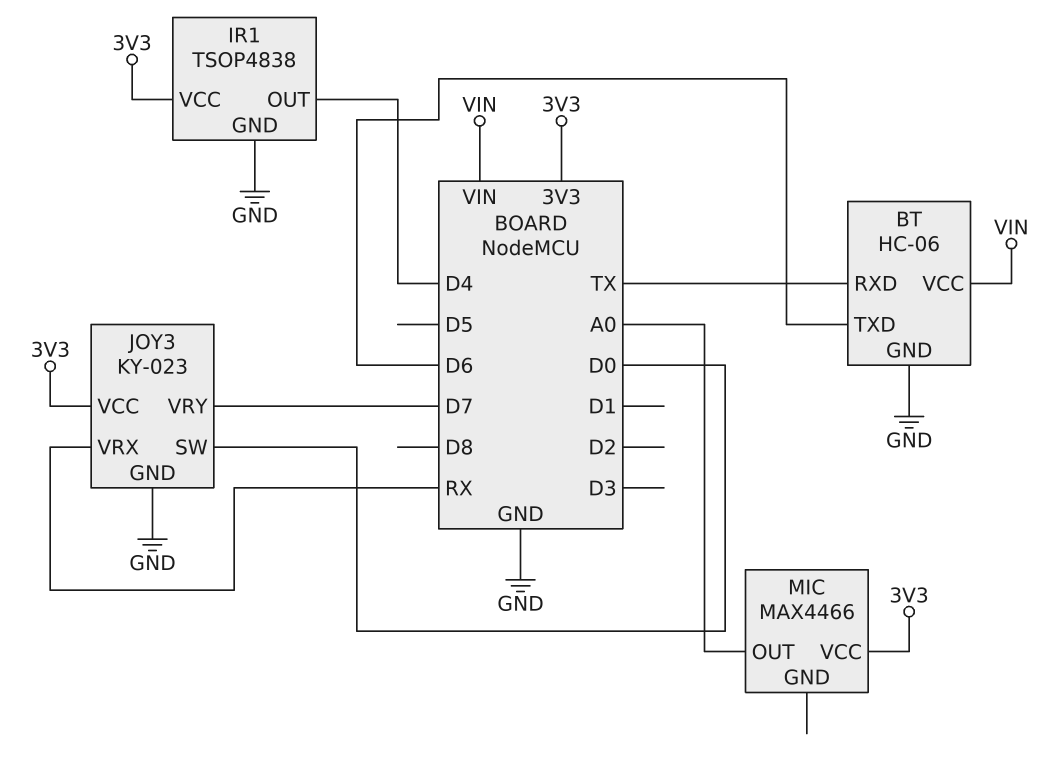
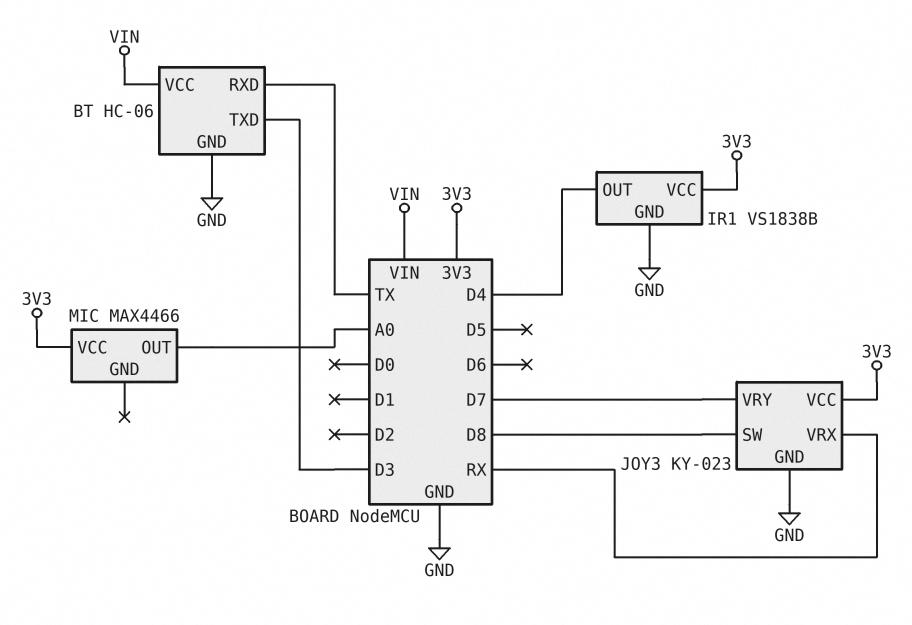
BT pin TXD: D6 -> D3
IR1: TSOP4838 -> VS1838B
JOY3 pin SW: D0 -> D8

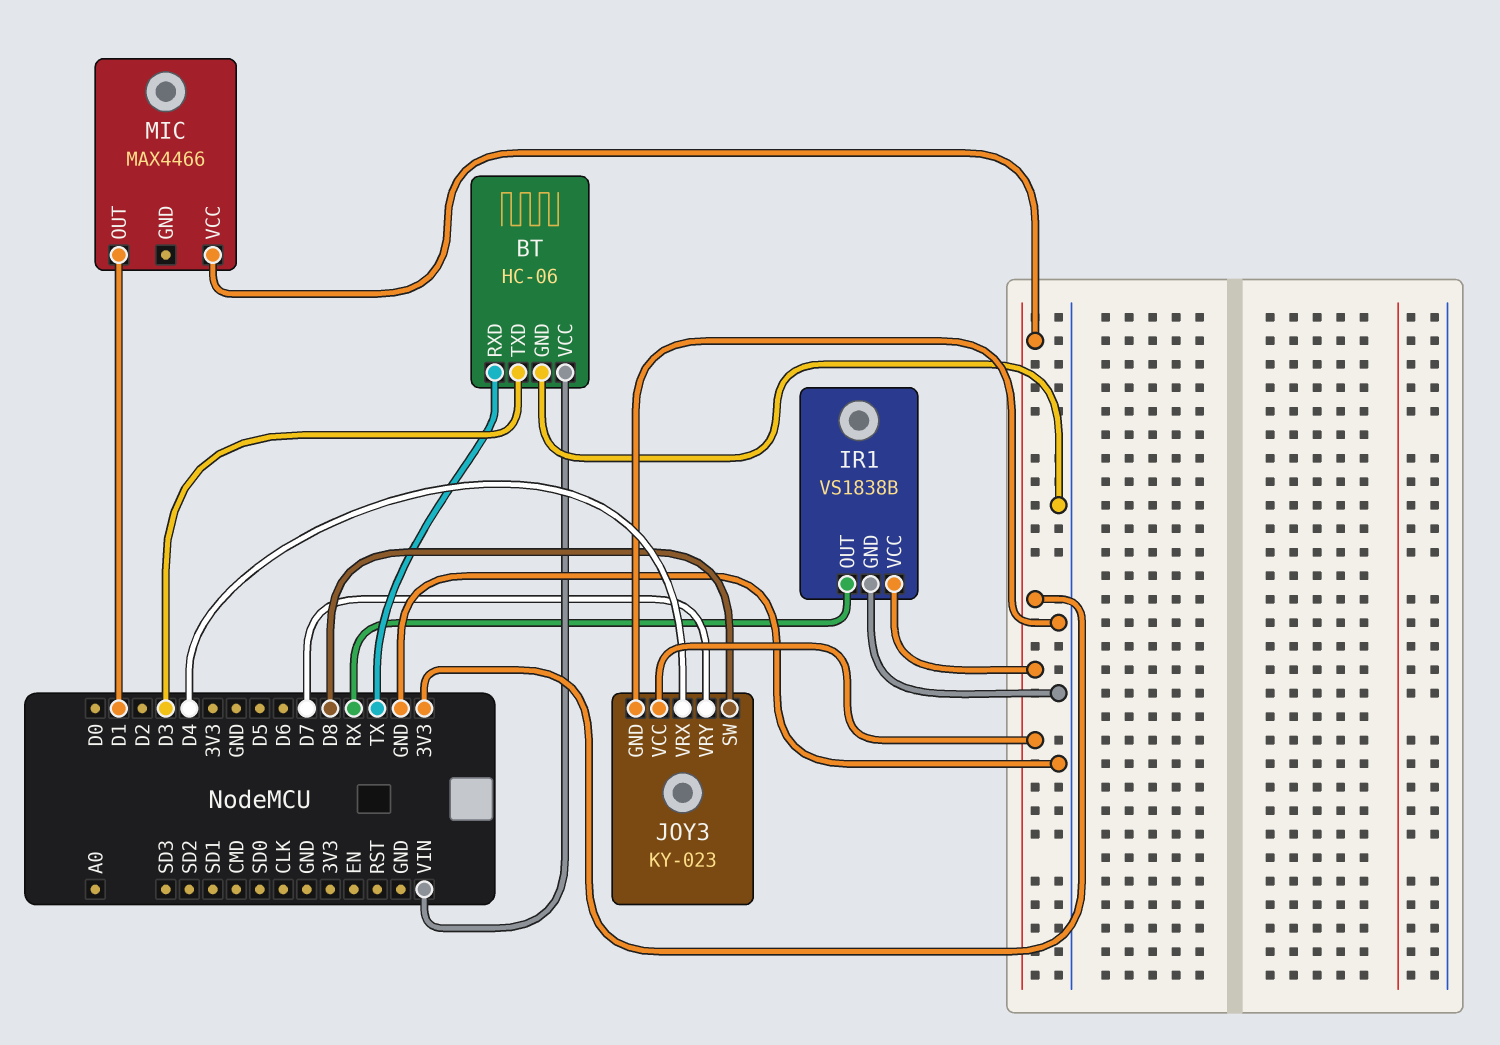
IR1 pin OUT: D4 -> RX
JOY3 pin VRX: RX -> D4
MIC pin OUT: A0 -> D1

